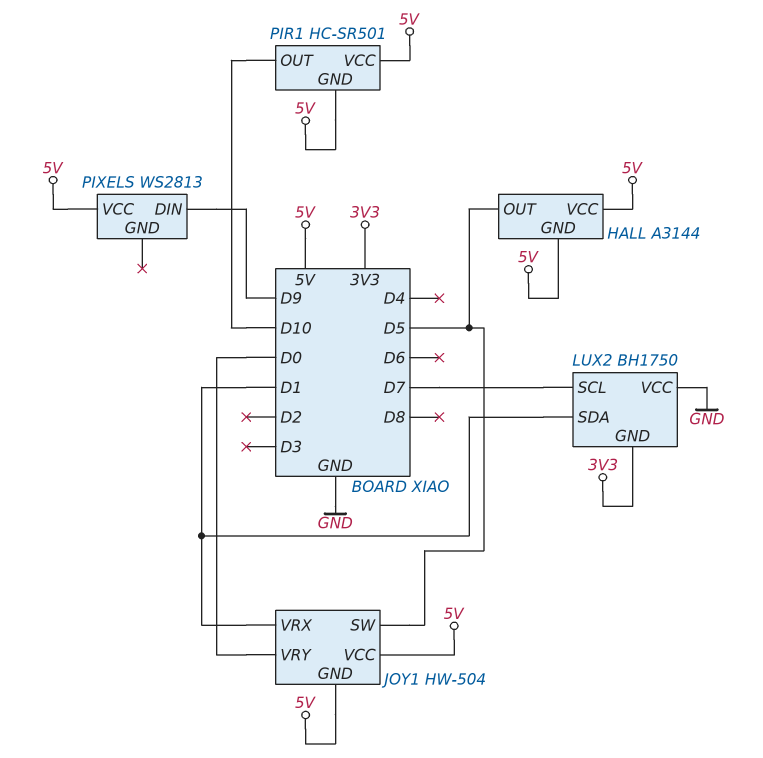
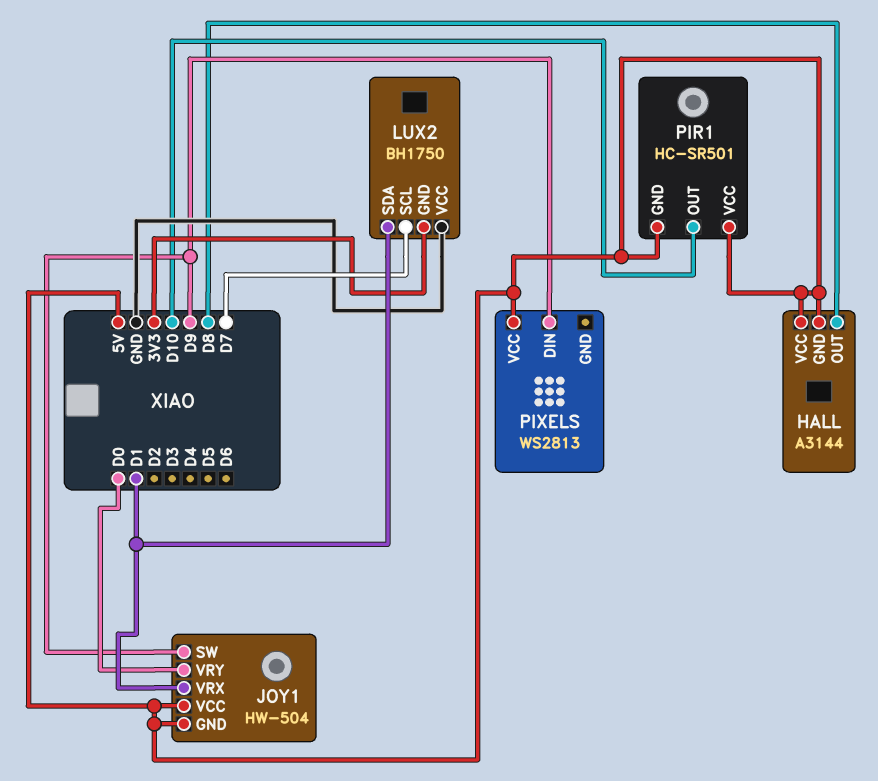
HALL pin OUT: D5 -> D8
JOY1 pin SW: D5 -> D9

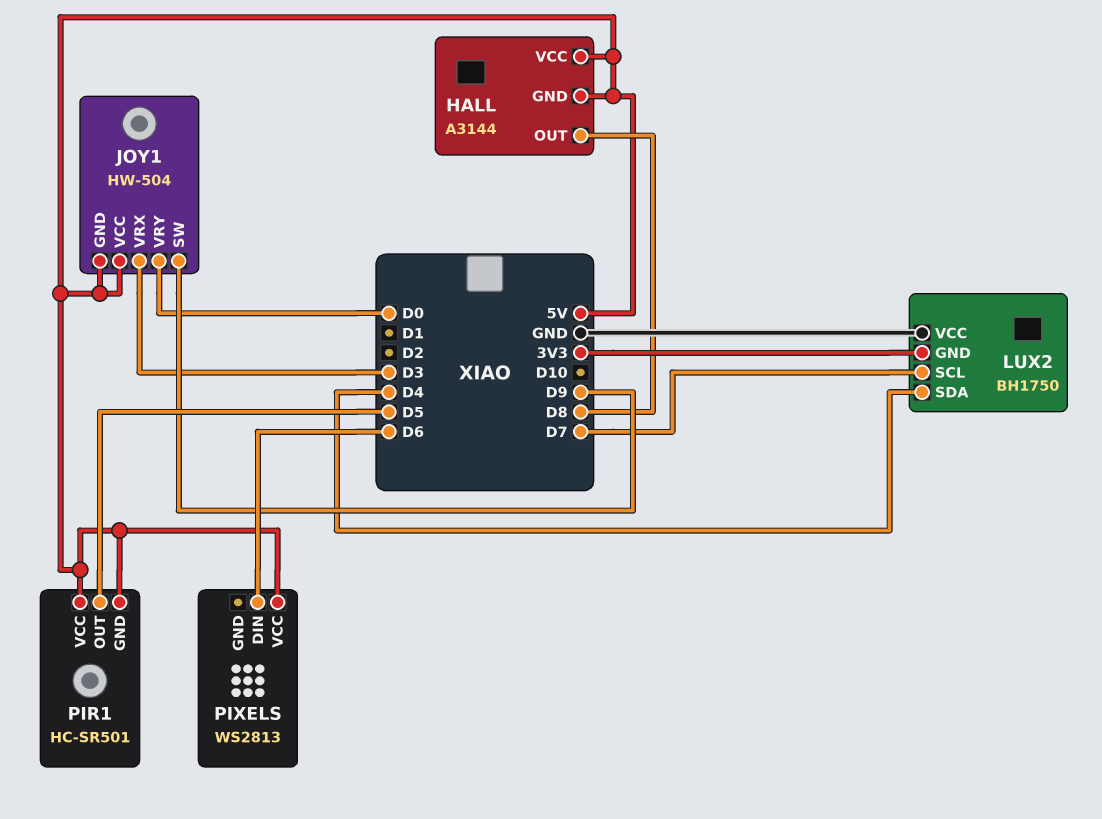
JOY1 pin VRX: D1 -> D3
LUX2 pin SDA: D1 -> D4
PIR1 pin OUT: D10 -> D5
PIXELS pin DIN: D9 -> D6

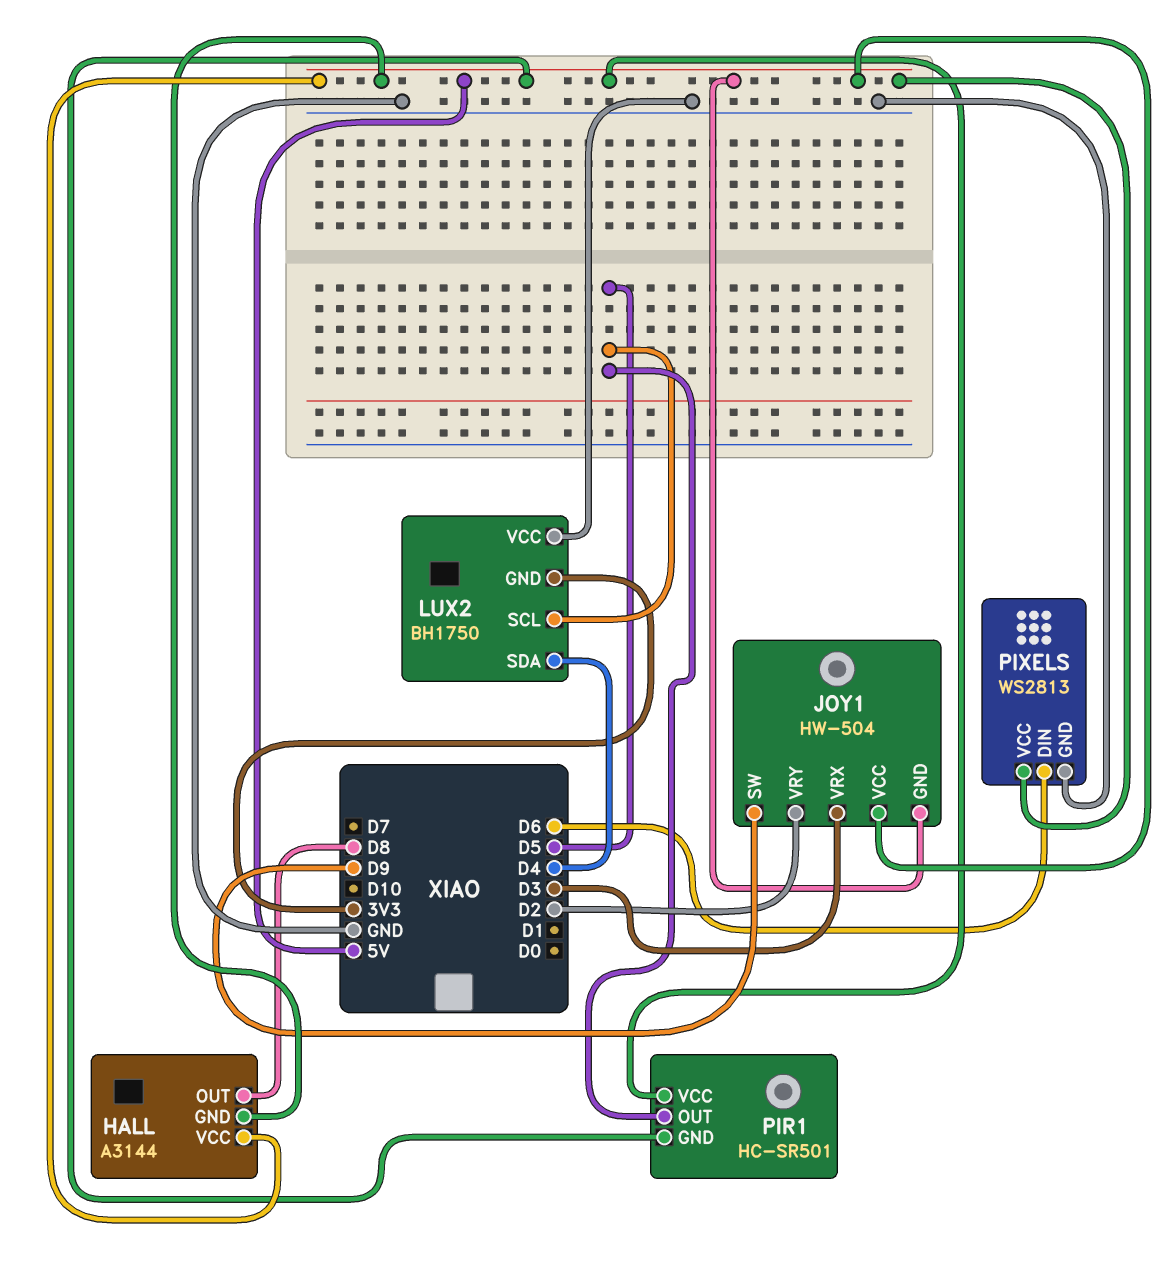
JOY1 pin VRY: D0 -> D2
LUX2 pin SCL: D7 -> D5
PIXELS pin GND: none -> GND

